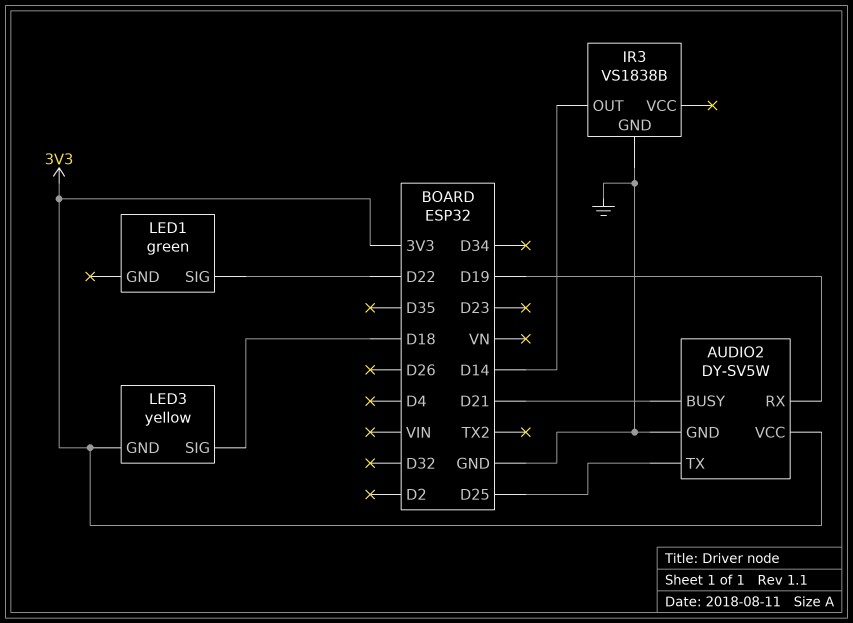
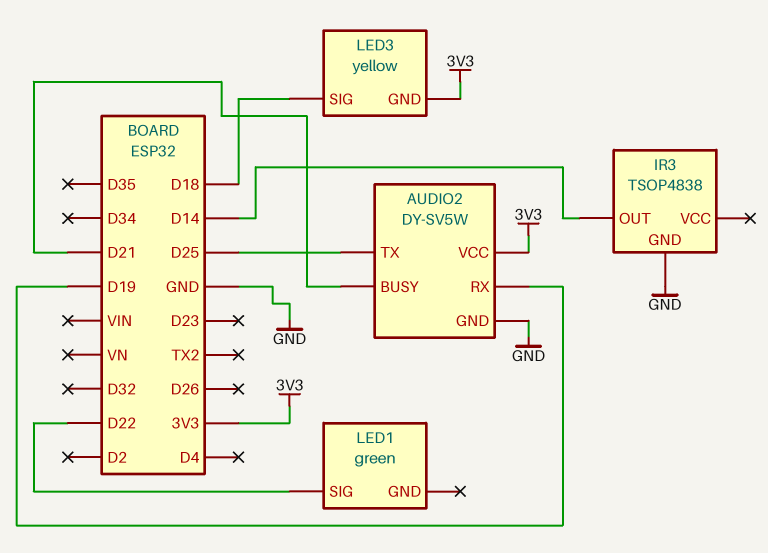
IR3: VS1838B -> TSOP4838

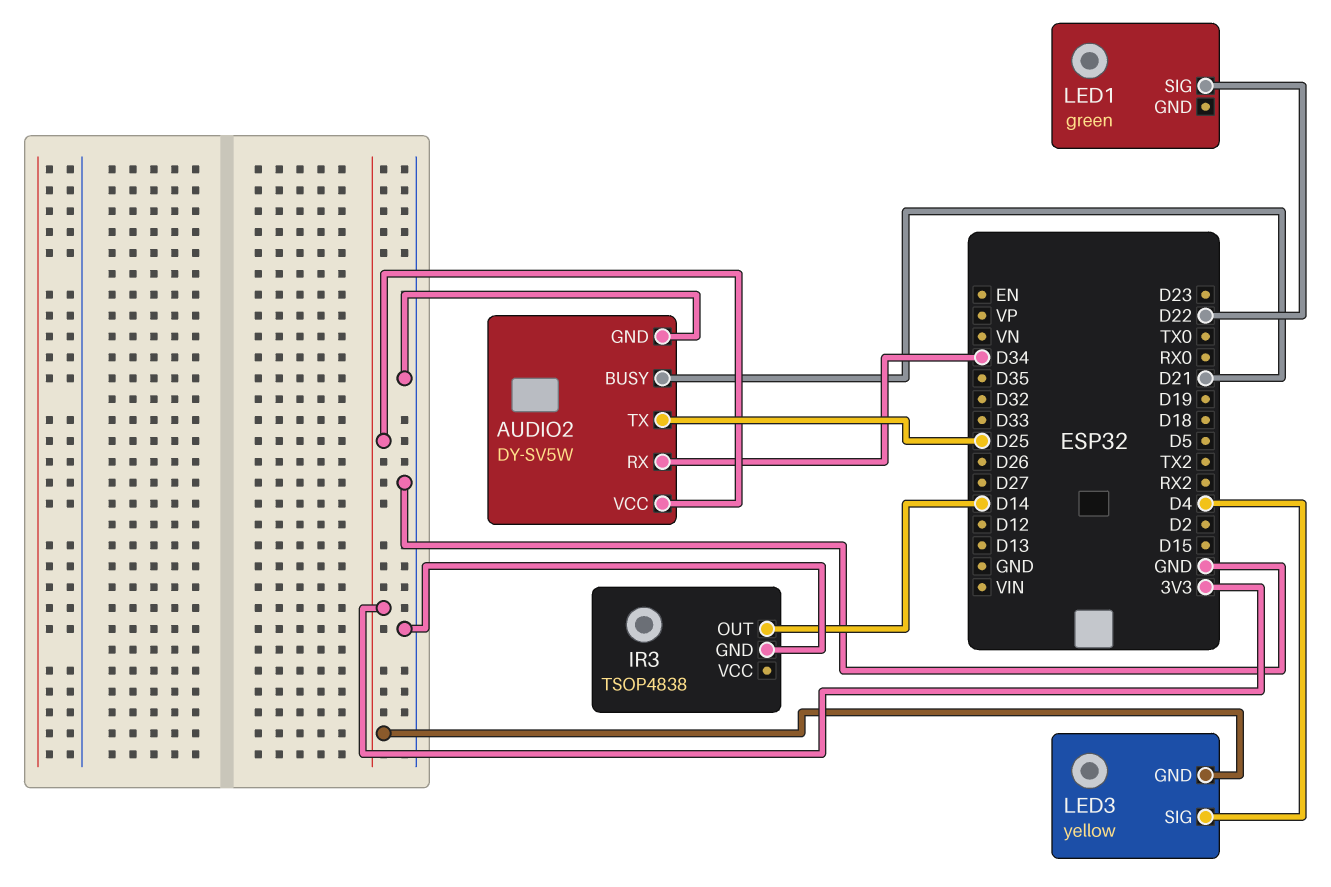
AUDIO2 pin RX: D19 -> D34
LED3 pin SIG: D18 -> D4

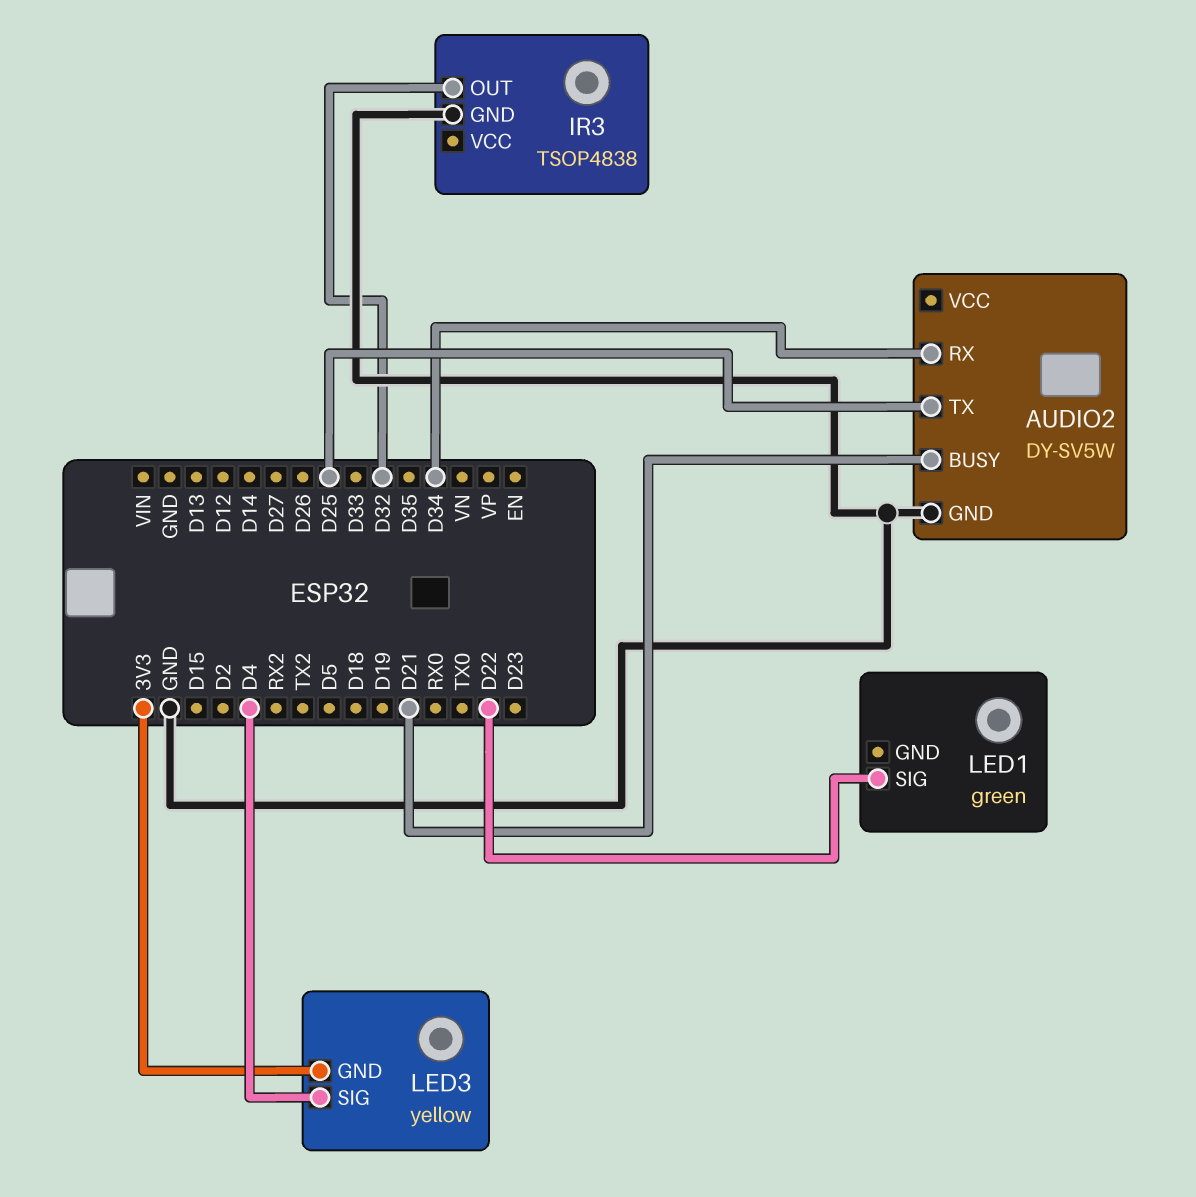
AUDIO2 pin VCC: 3V3 -> none
IR3 pin OUT: D14 -> D32

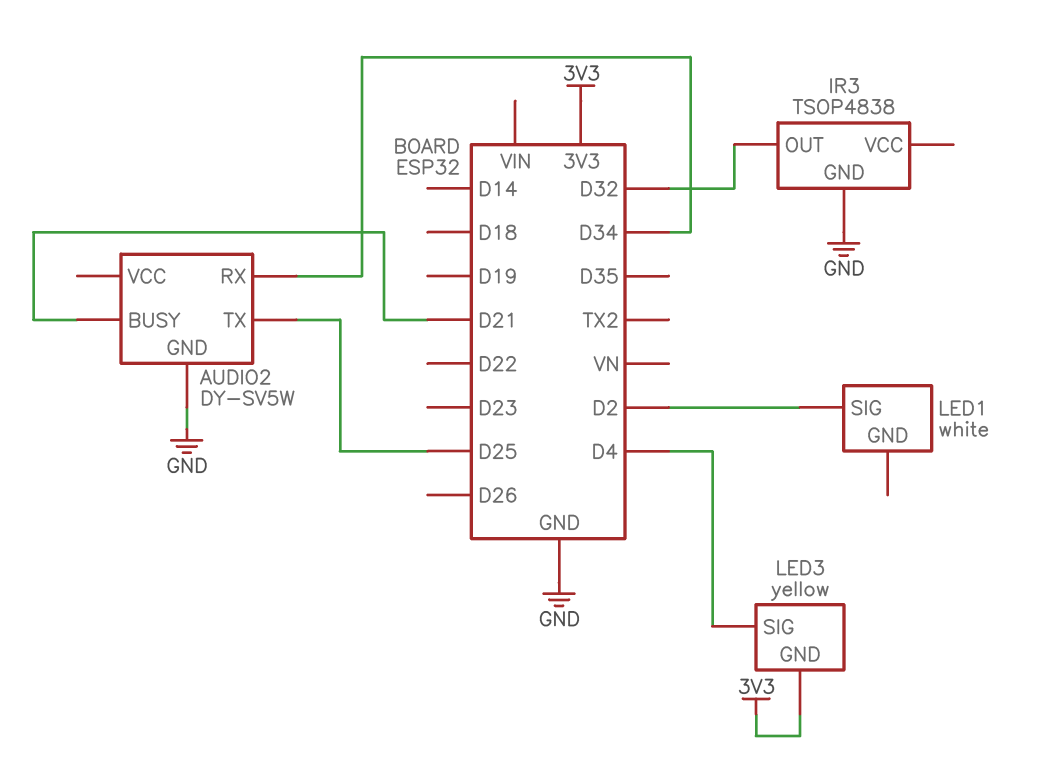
LED1: green -> white
LED1 pin SIG: D22 -> D2

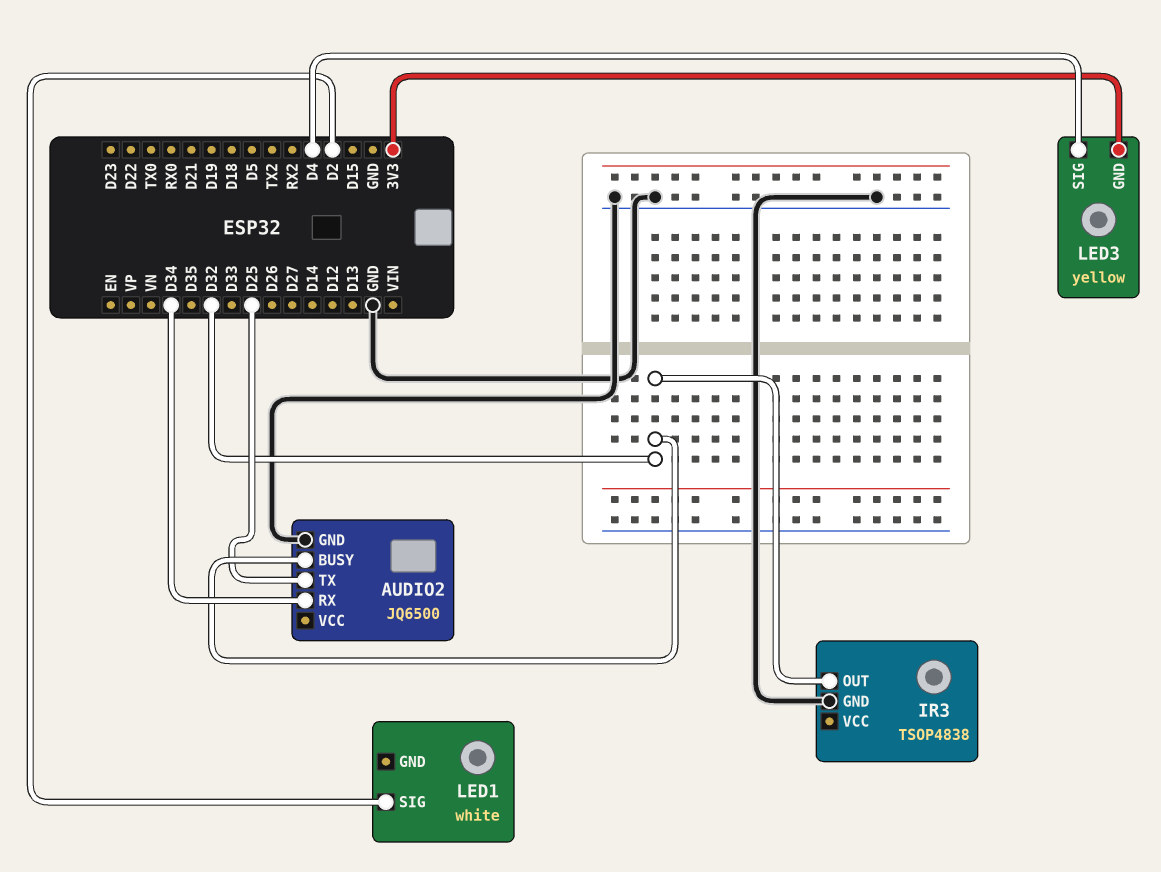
AUDIO2: DY-SV5W -> JQ6500
AUDIO2 pin BUSY: D21 -> D32

